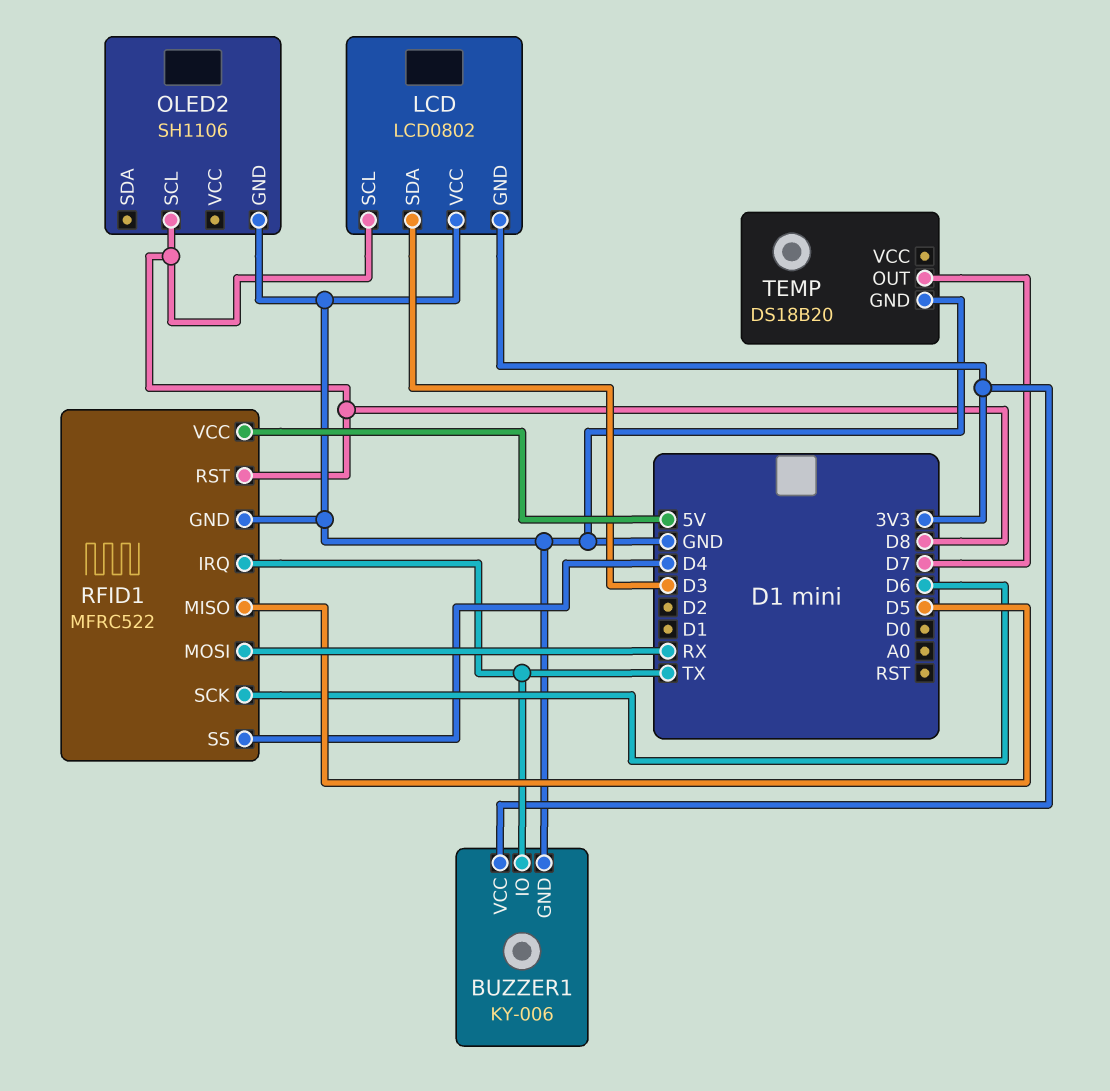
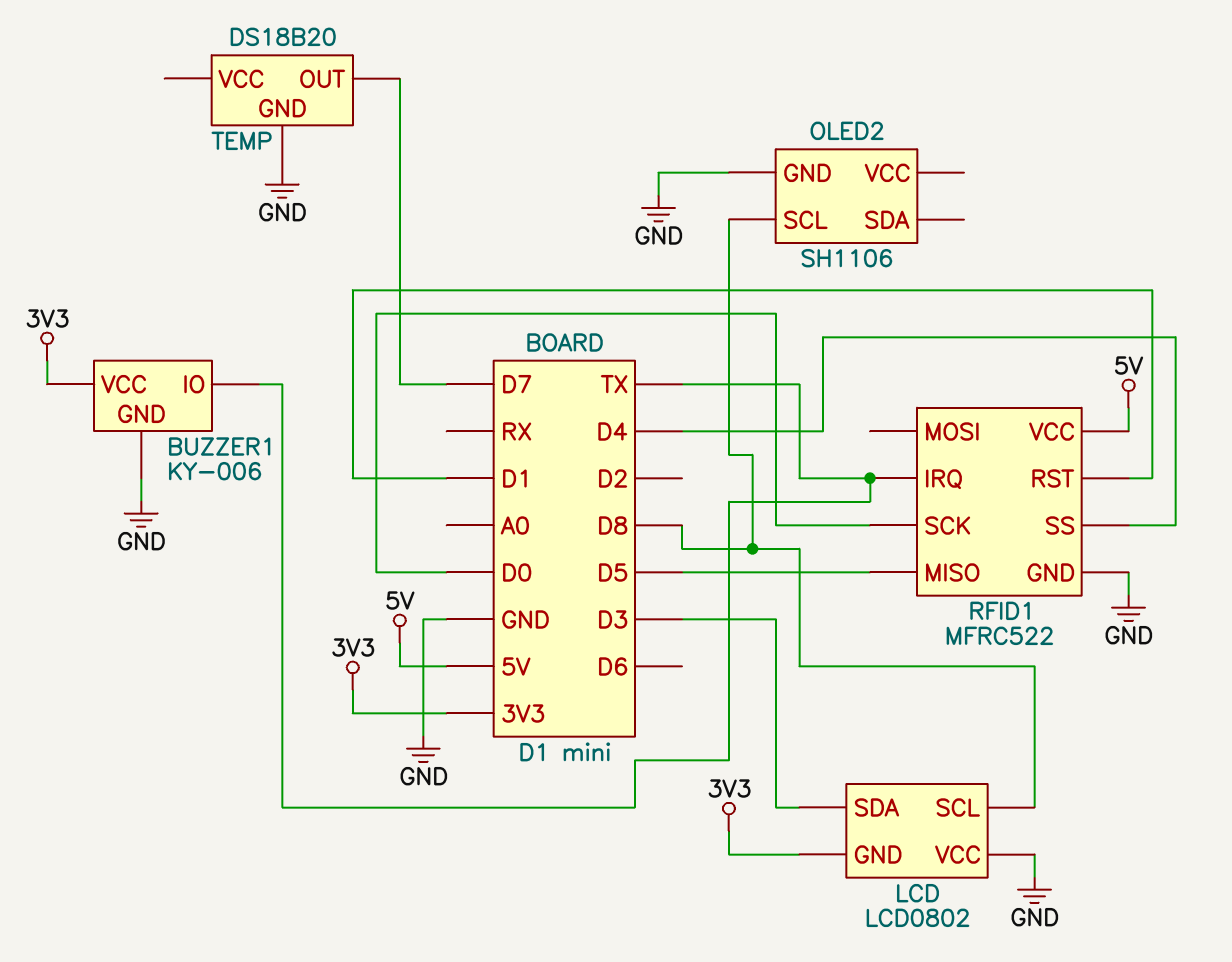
RFID1 pin MOSI: RX -> none
RFID1 pin RST: D8 -> D1
RFID1 pin SCK: D6 -> D0

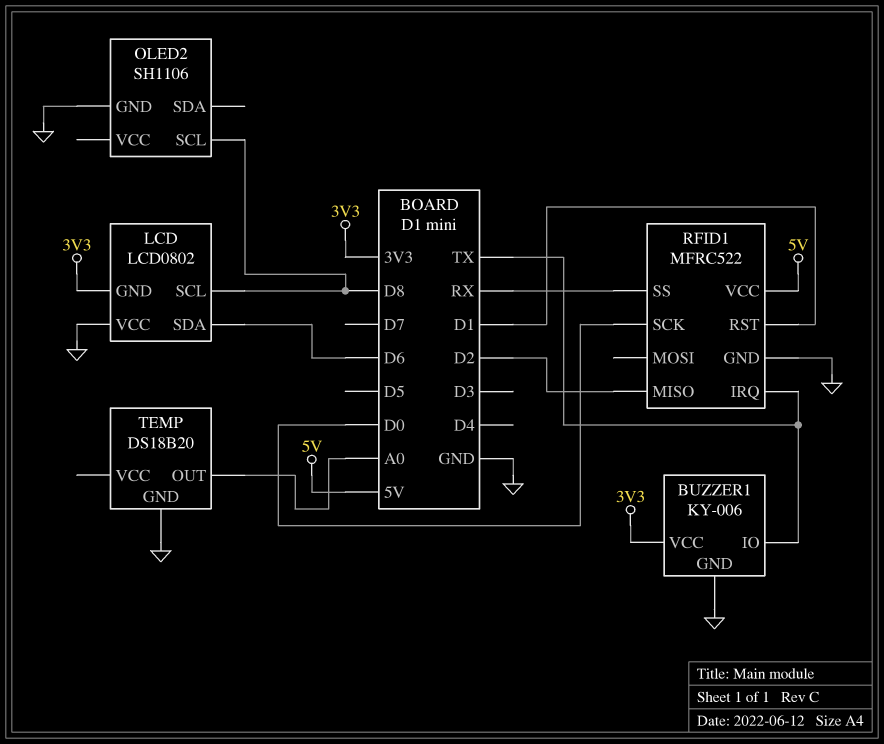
LCD pin SDA: D3 -> D6
RFID1 pin MISO: D5 -> D2
RFID1 pin SS: D4 -> RX
TEMP pin OUT: D7 -> A0

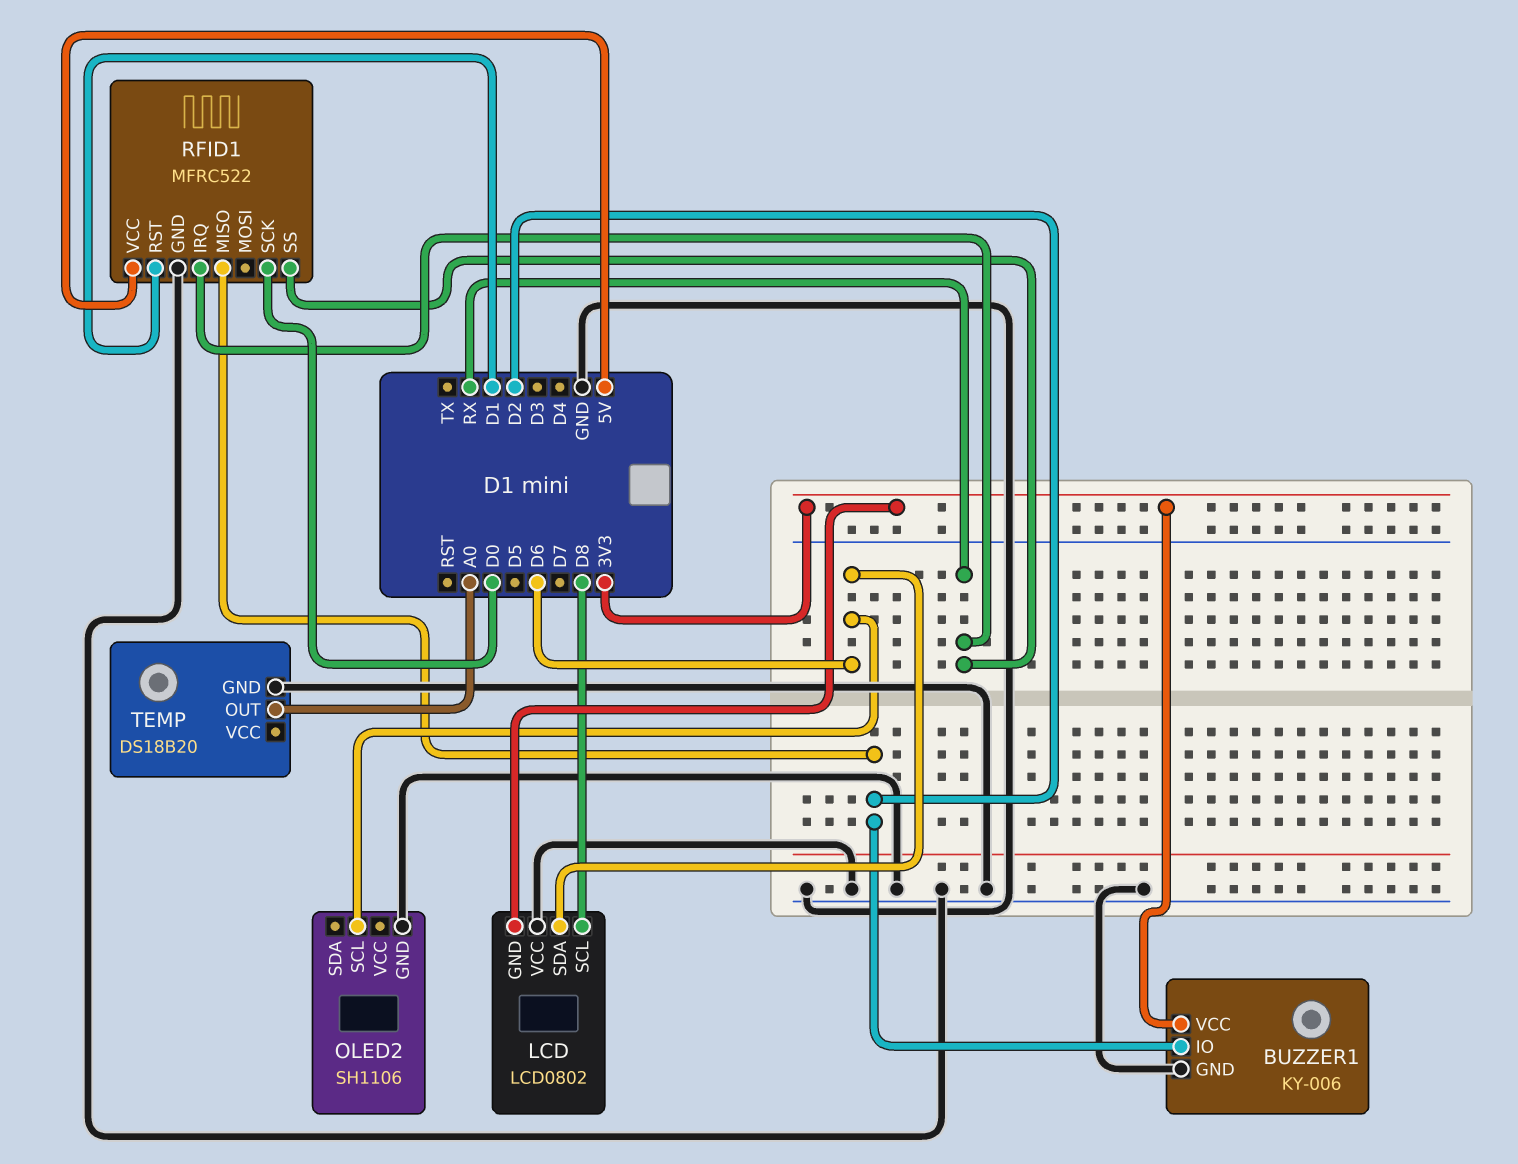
BUZZER1 pin IO: TX -> D2
OLED2 pin SCL: D8 -> D6
RFID1 pin IRQ: TX -> RX

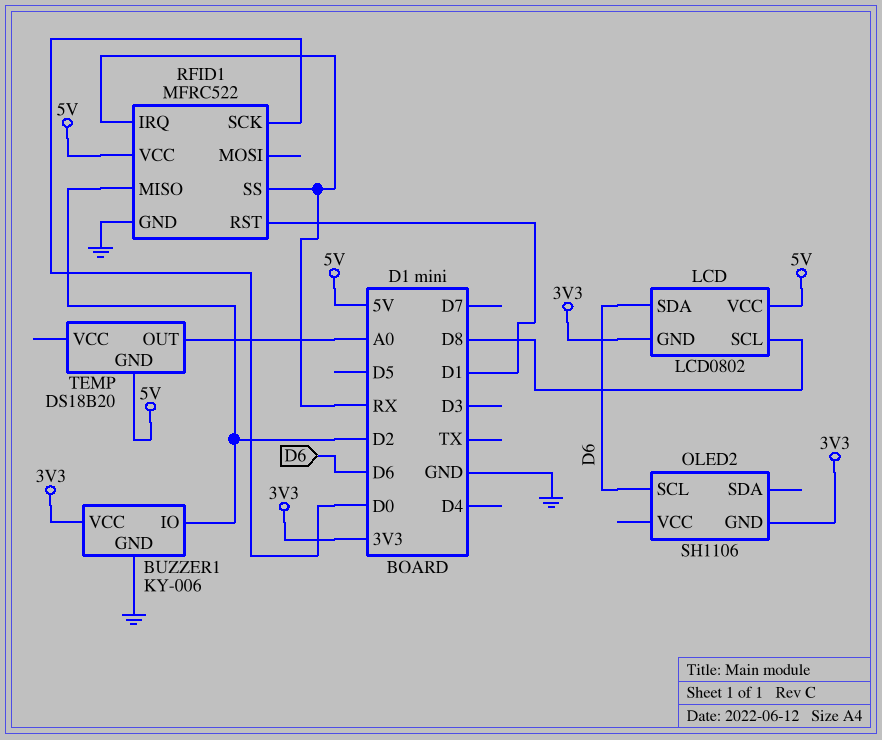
LCD pin VCC: GND -> 5V
OLED2 pin GND: GND -> 3V3
TEMP pin GND: GND -> 5V

